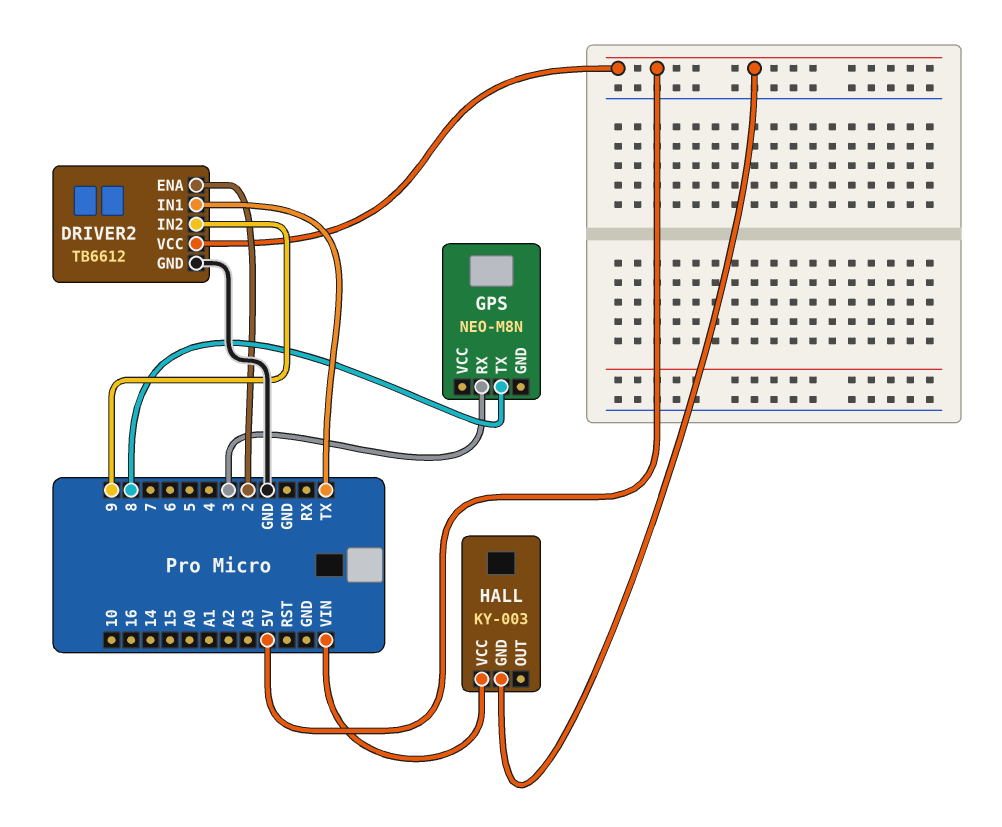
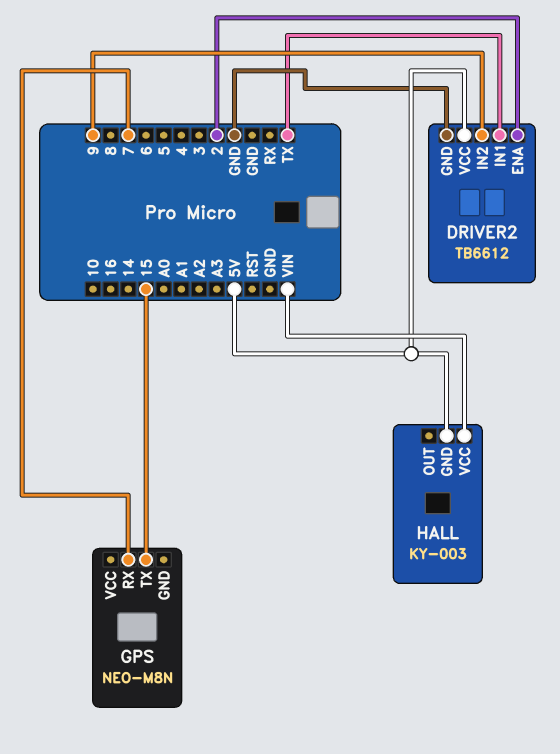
GPS pin RX: 3 -> 7
GPS pin TX: 8 -> 15

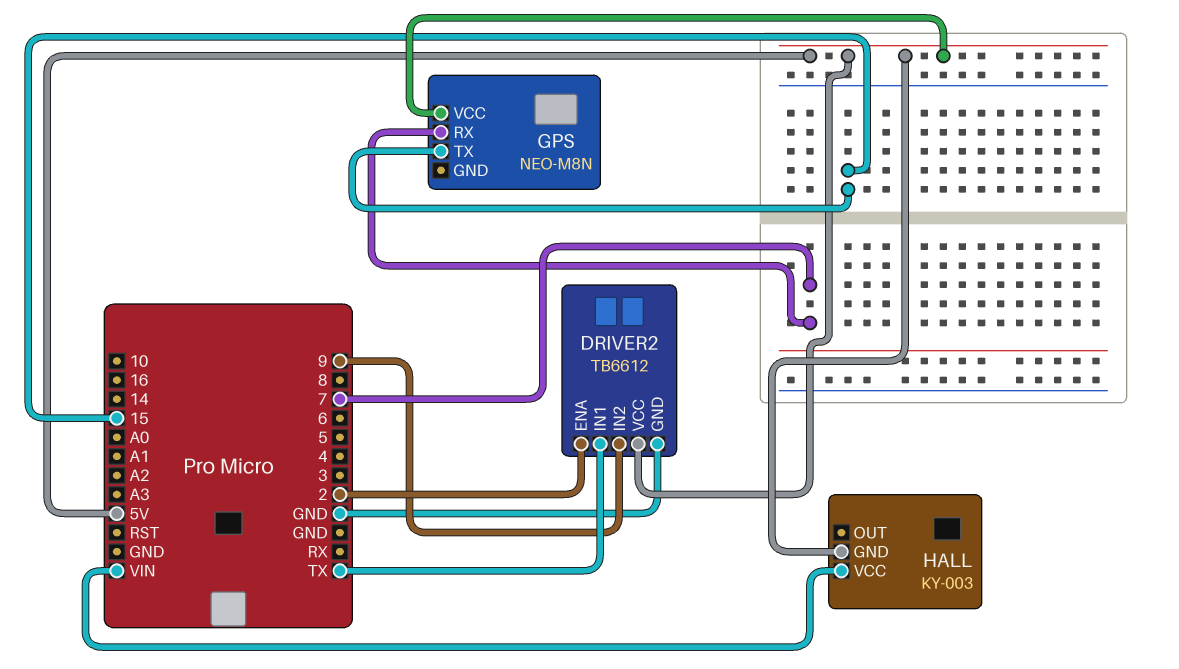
GPS pin VCC: none -> 5V

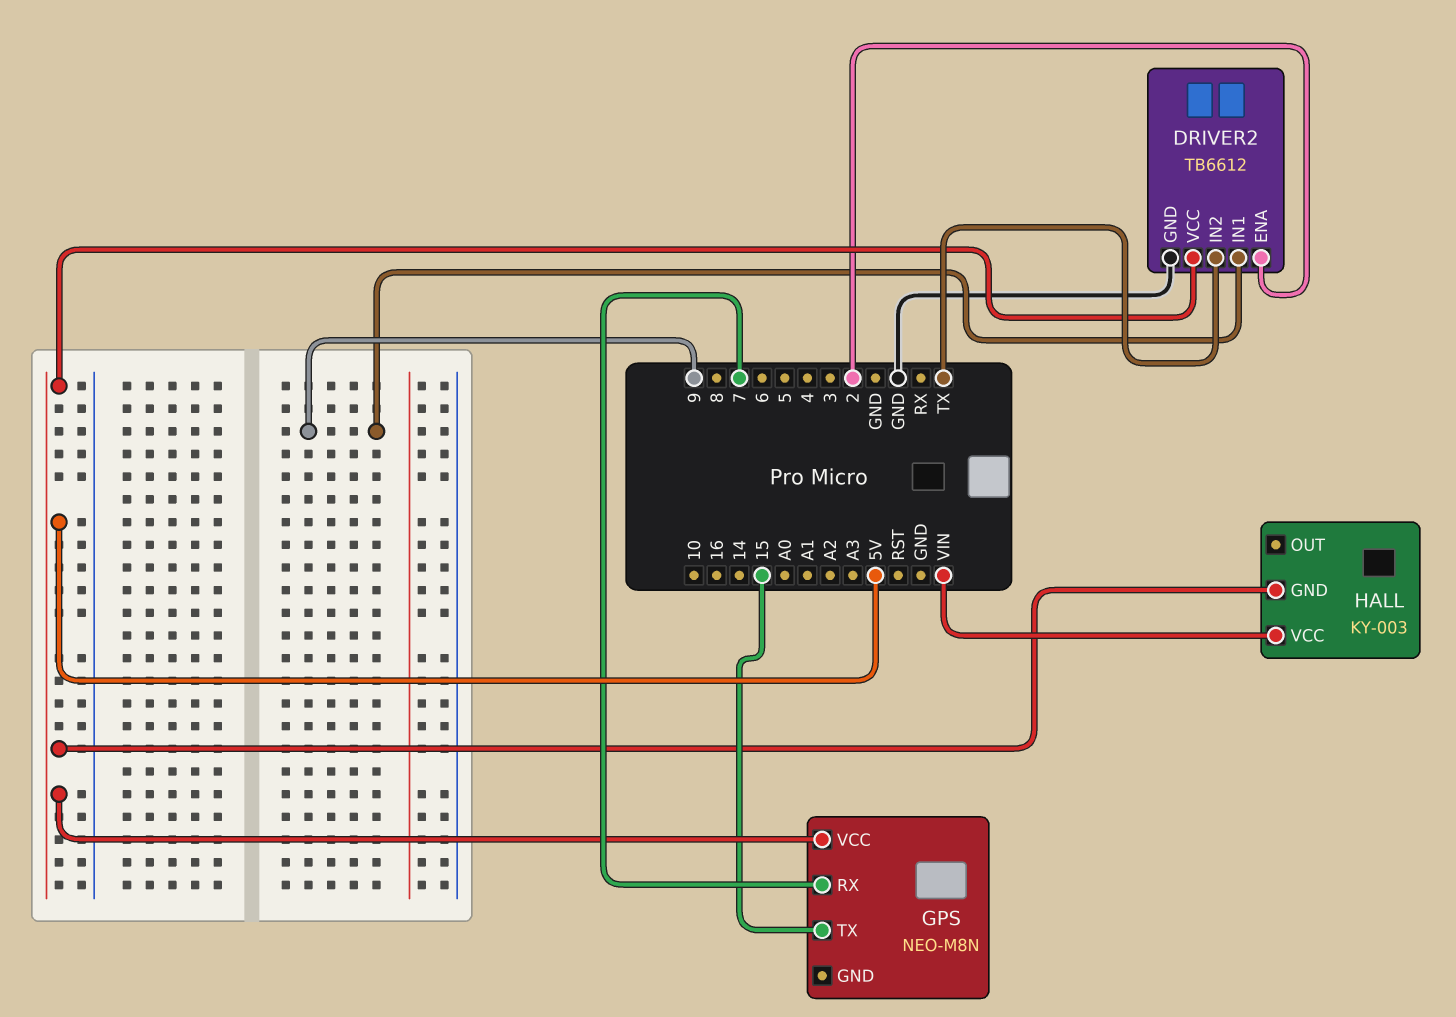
DRIVER2 pin IN1: TX -> 9
DRIVER2 pin IN2: 9 -> TX

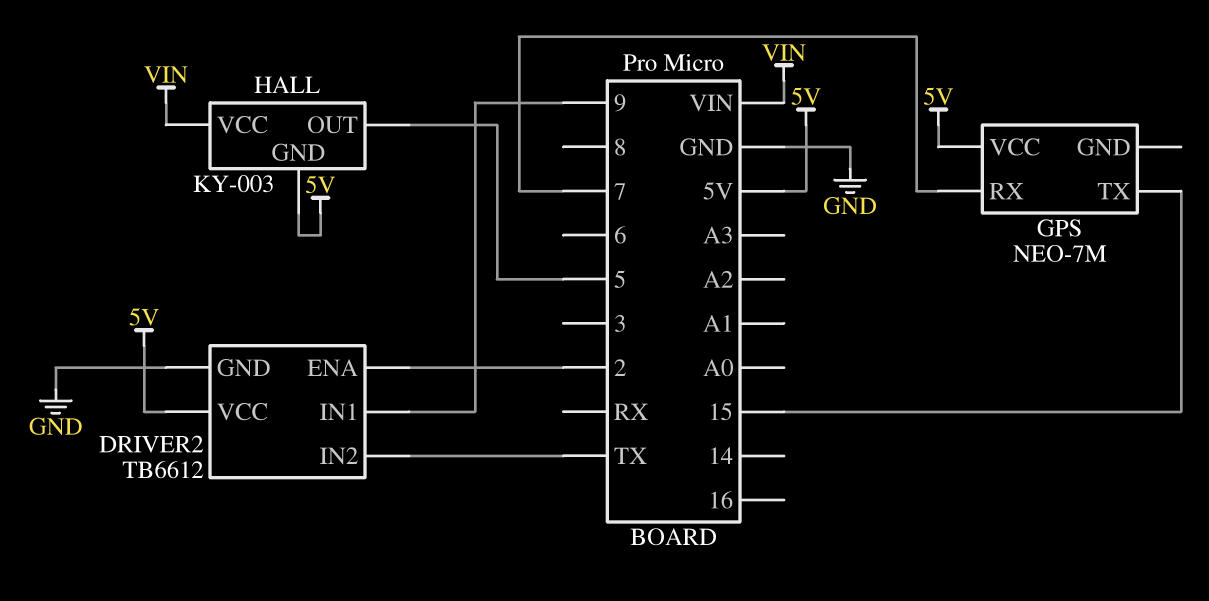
GPS: NEO-M8N -> NEO-7M
HALL pin OUT: none -> 5

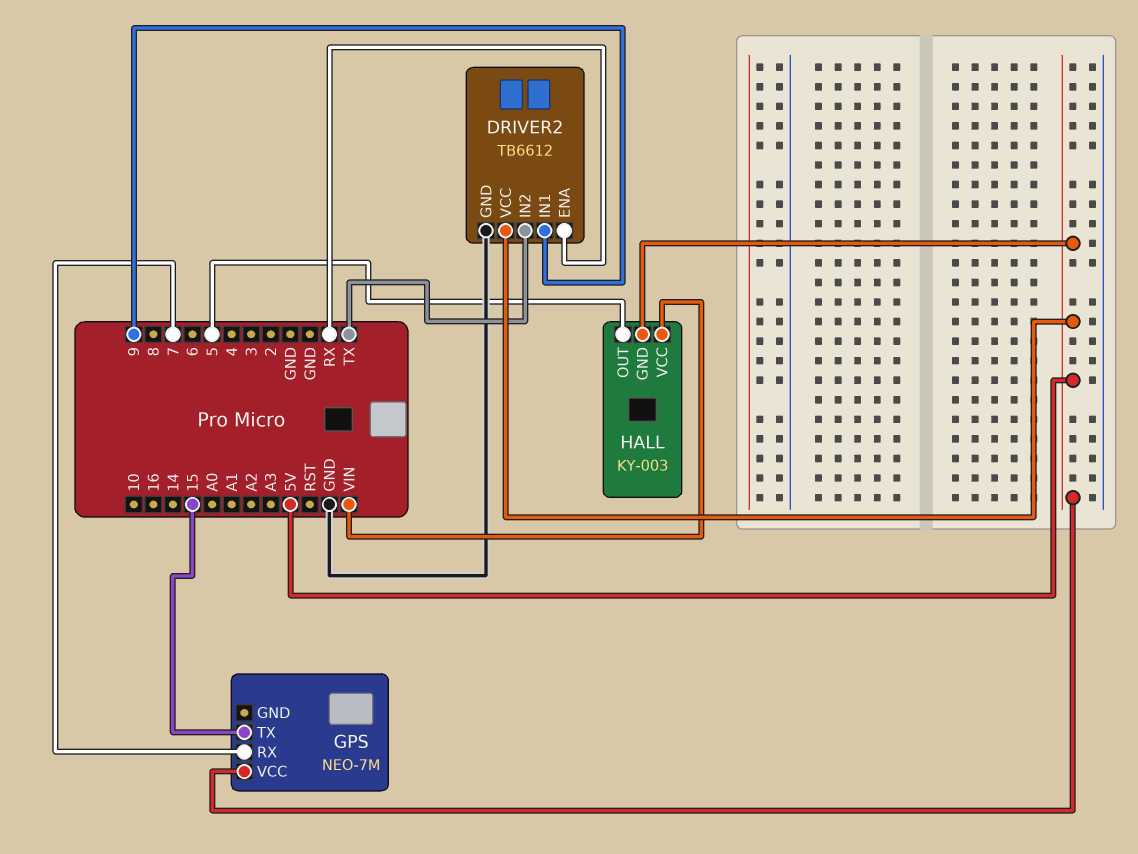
DRIVER2 pin ENA: 2 -> RX

